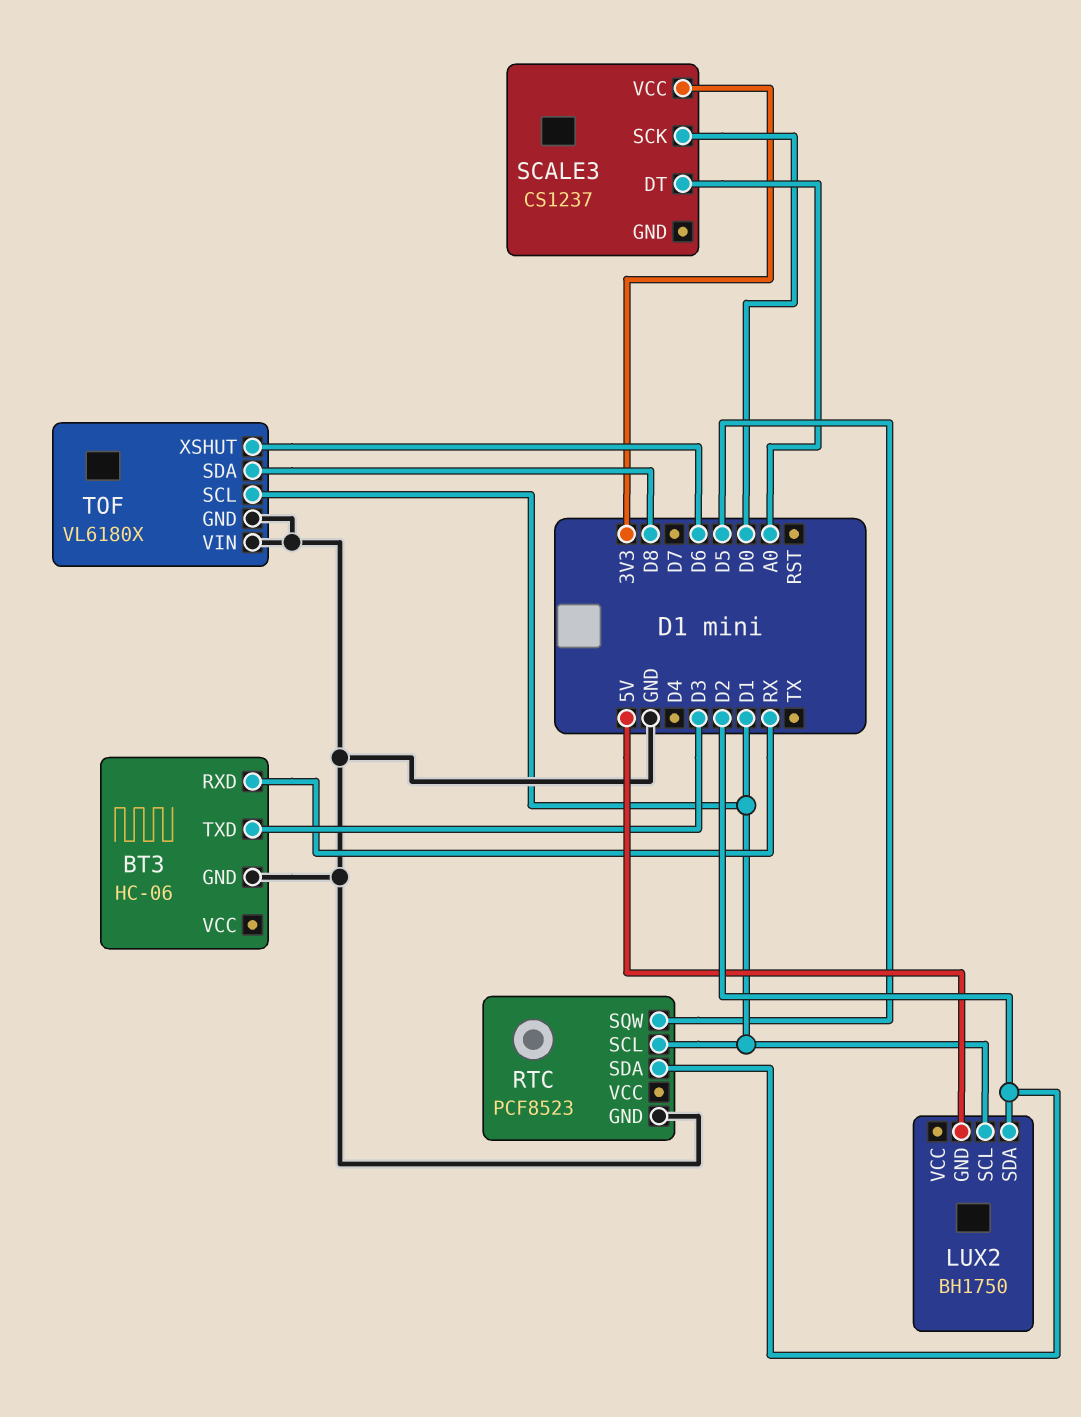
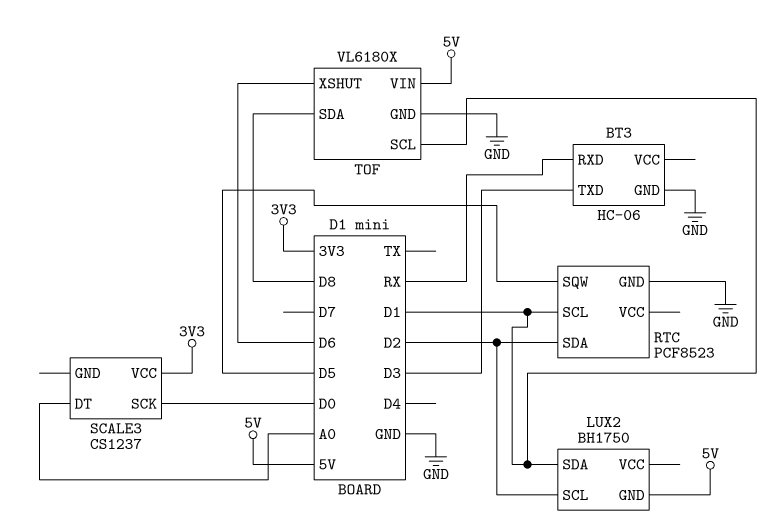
LUX2 pin SCL: D1 -> D2
LUX2 pin SDA: D2 -> D1
TOF pin VIN: GND -> 5V

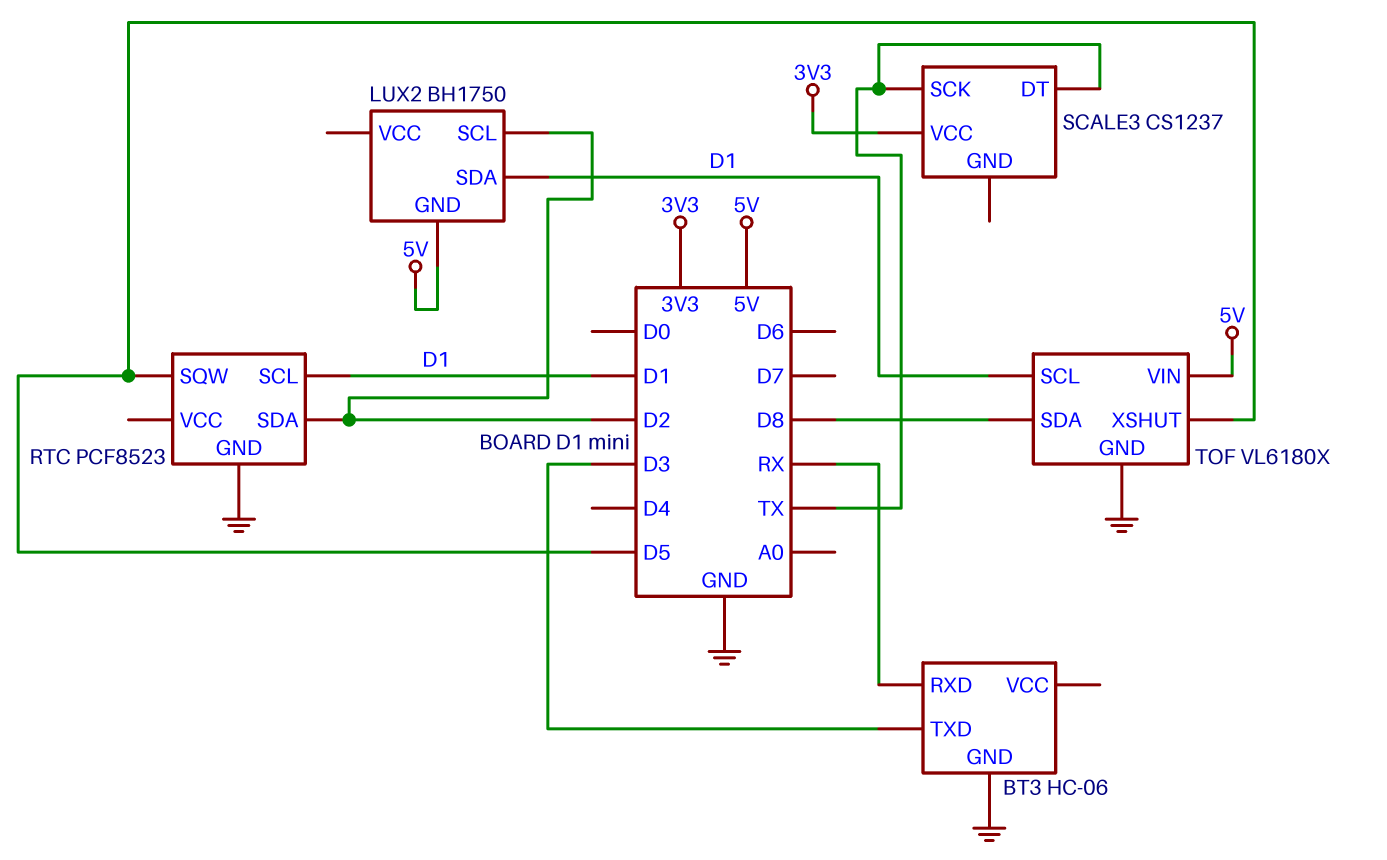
SCALE3 pin DT: A0 -> TX
SCALE3 pin SCK: D0 -> TX
TOF pin XSHUT: D6 -> D5

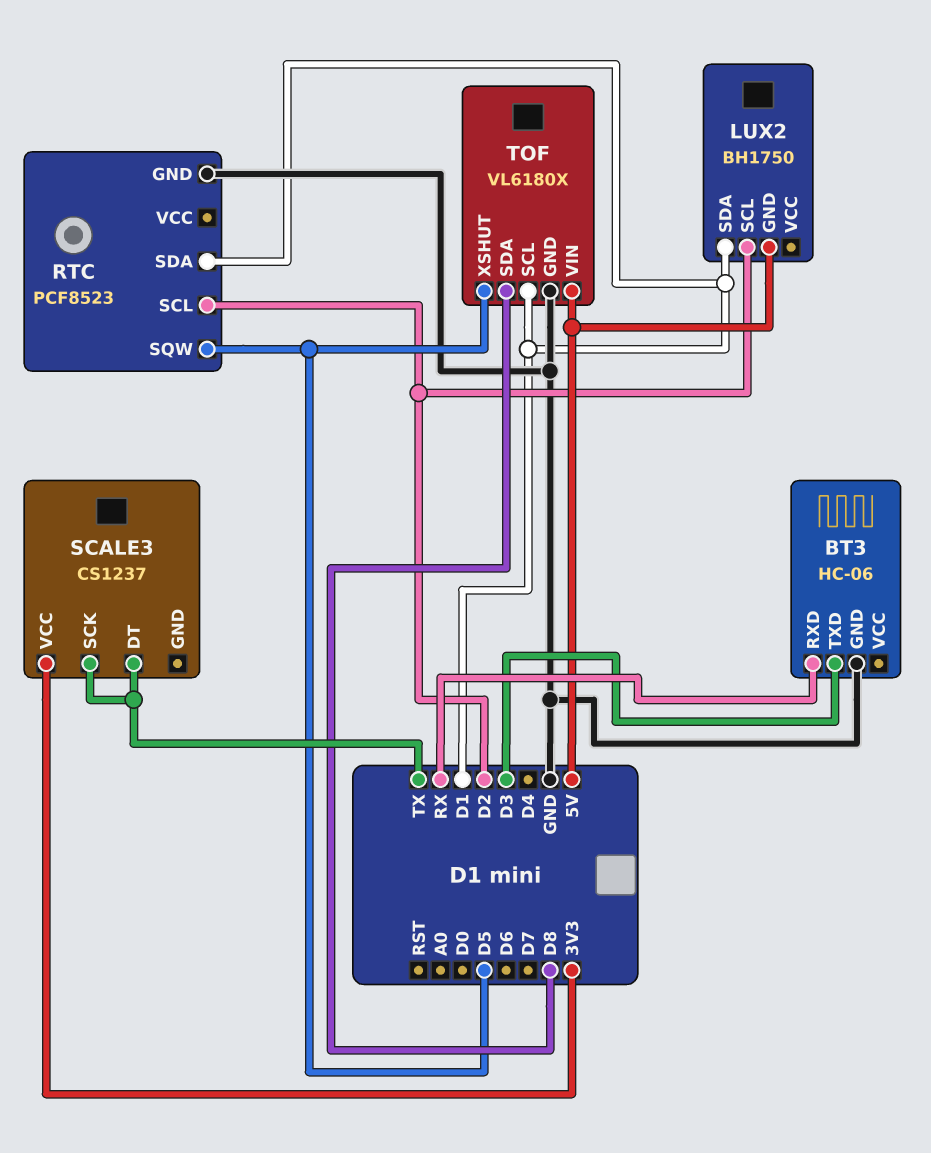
RTC pin SCL: D1 -> D2
RTC pin SDA: D2 -> D1

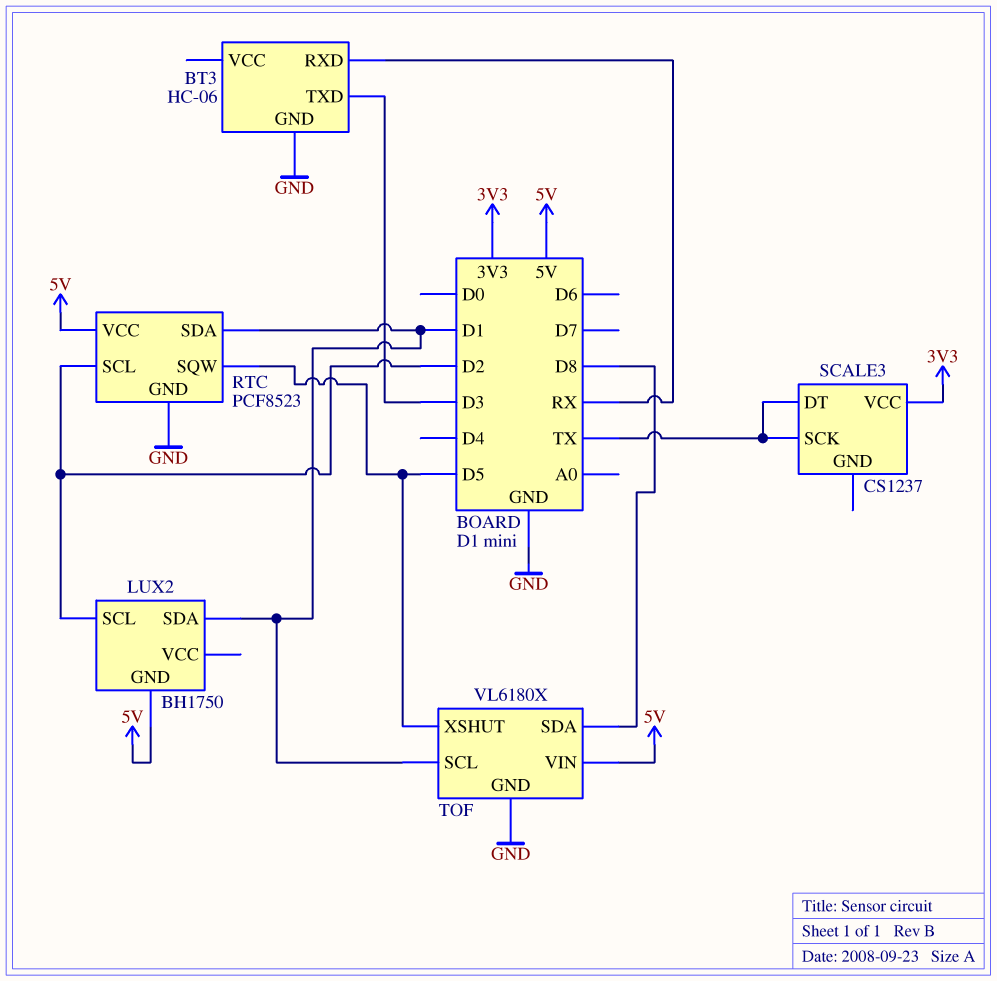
RTC pin VCC: none -> 5V

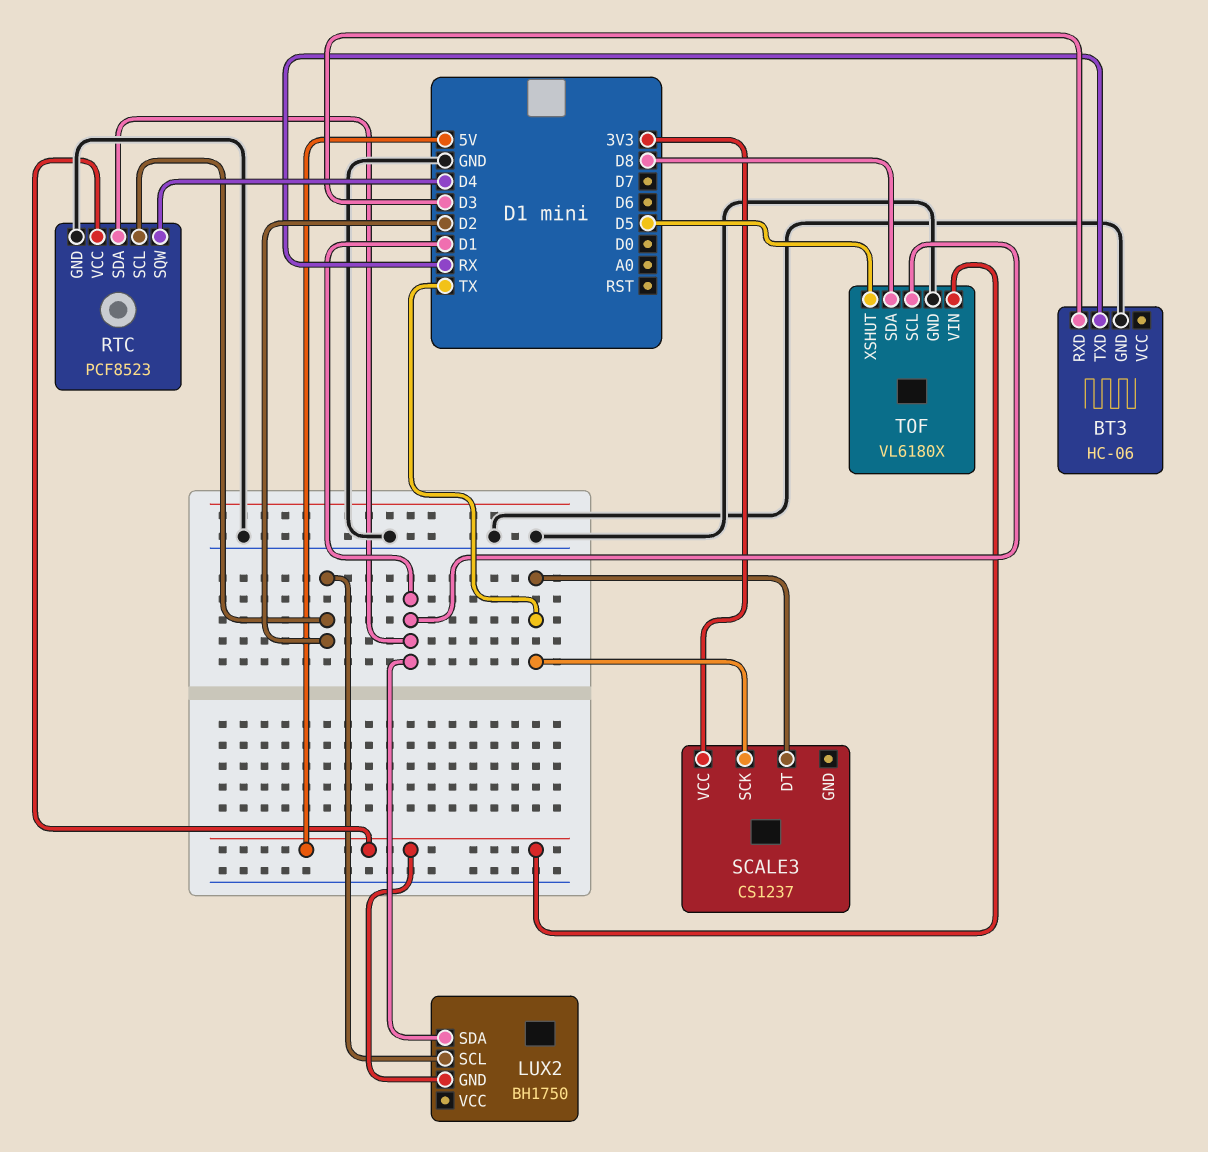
BT3 pin RXD: RX -> D3
BT3 pin TXD: D3 -> RX
RTC pin SQW: D5 -> D4

